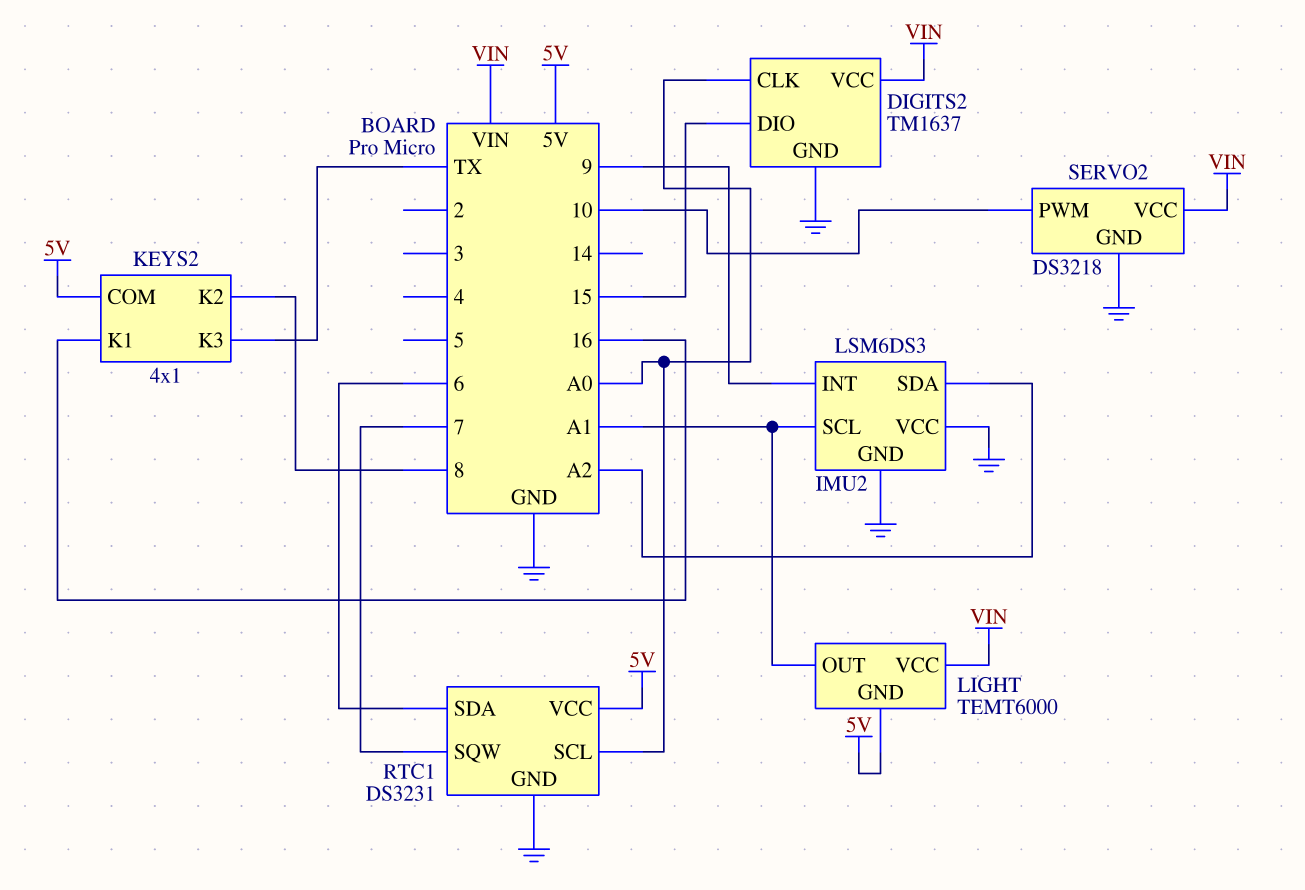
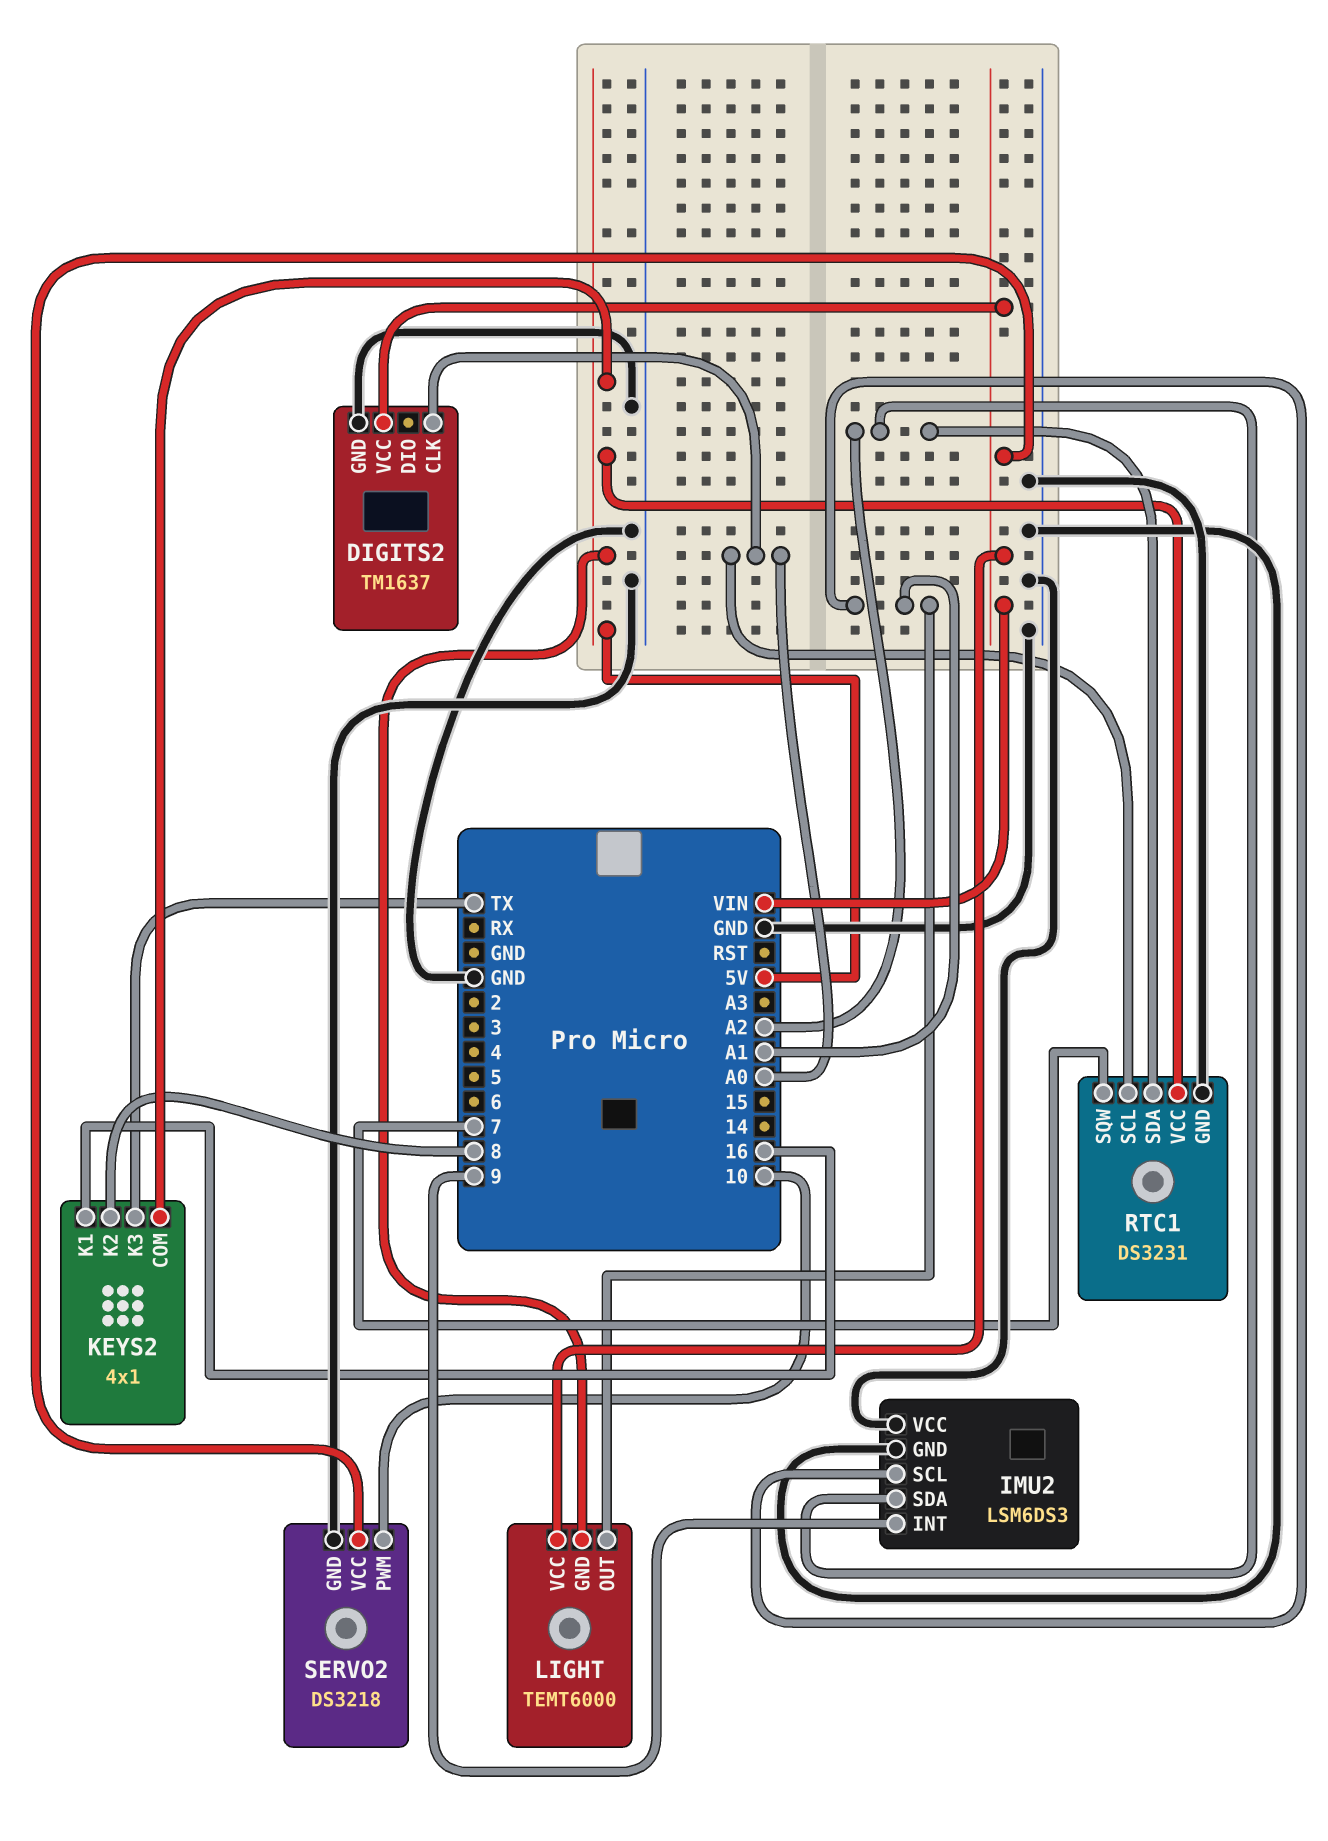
DIGITS2 pin DIO: 15 -> none
RTC1 pin SDA: 6 -> A2

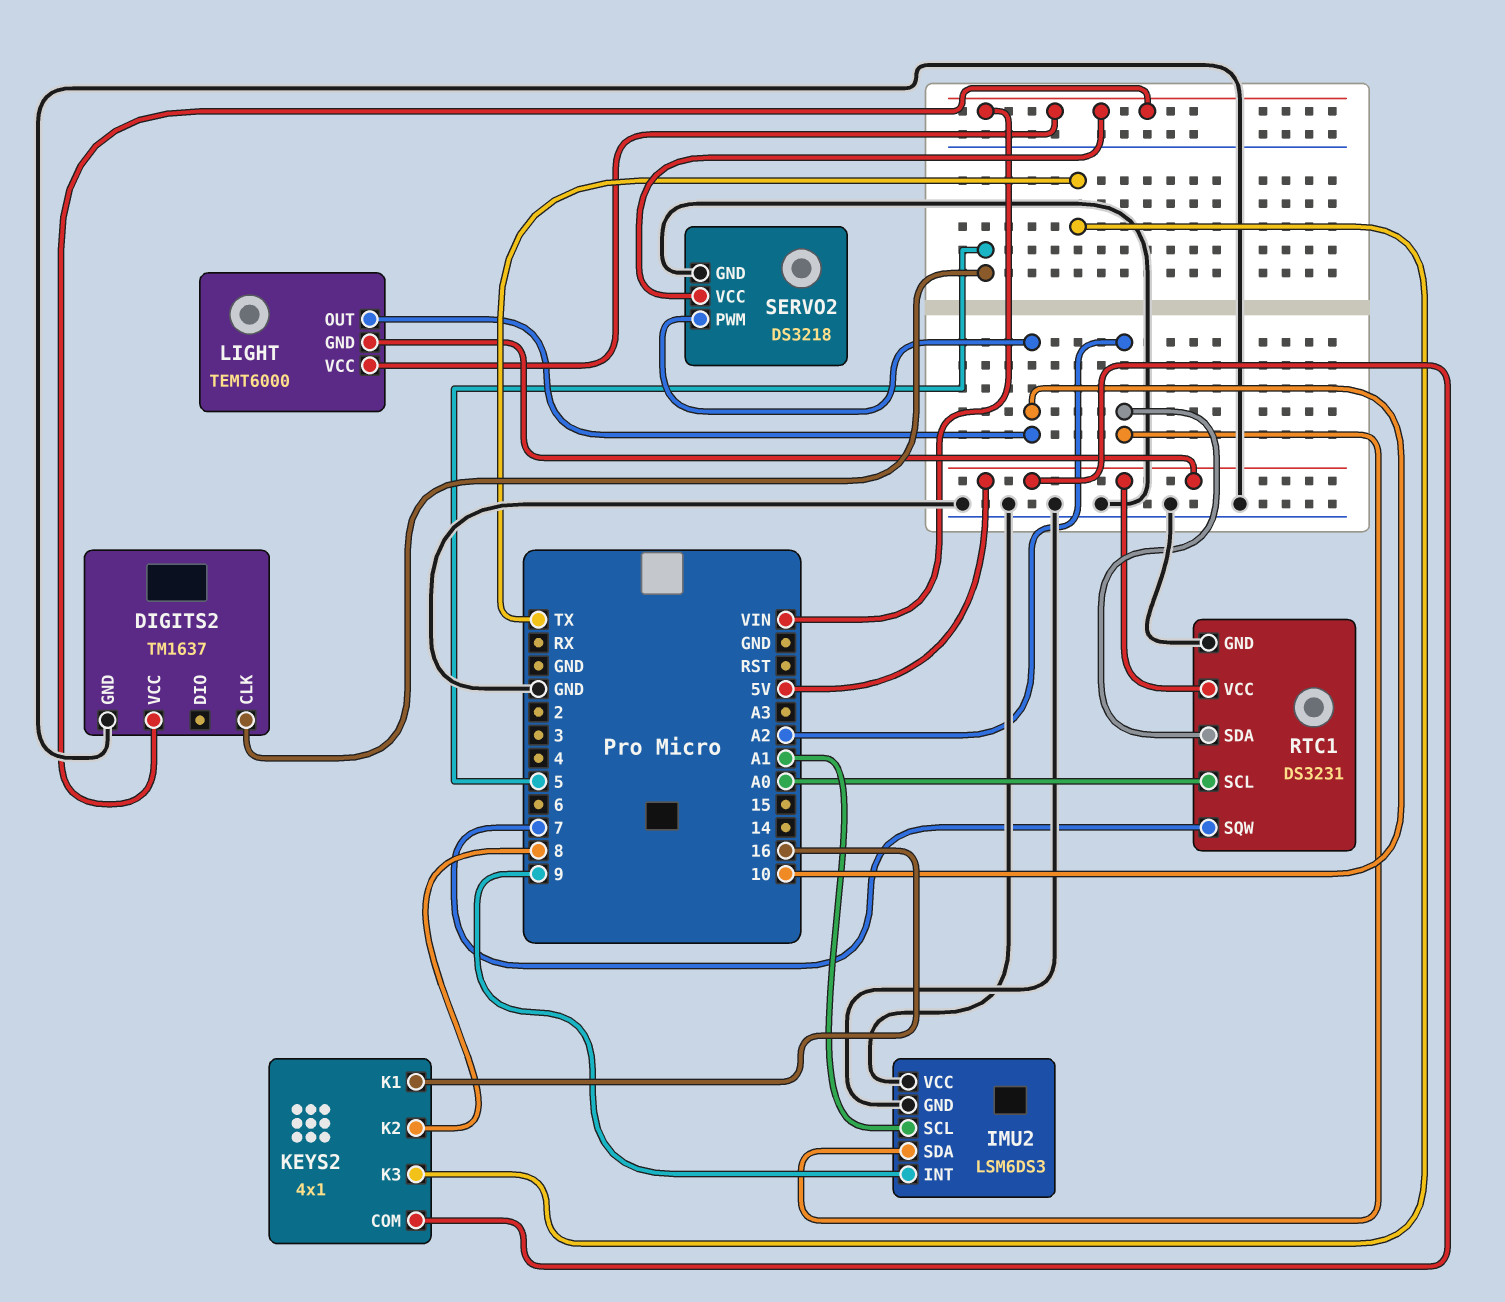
DIGITS2 pin CLK: A0 -> 5
LIGHT pin OUT: A1 -> 10

